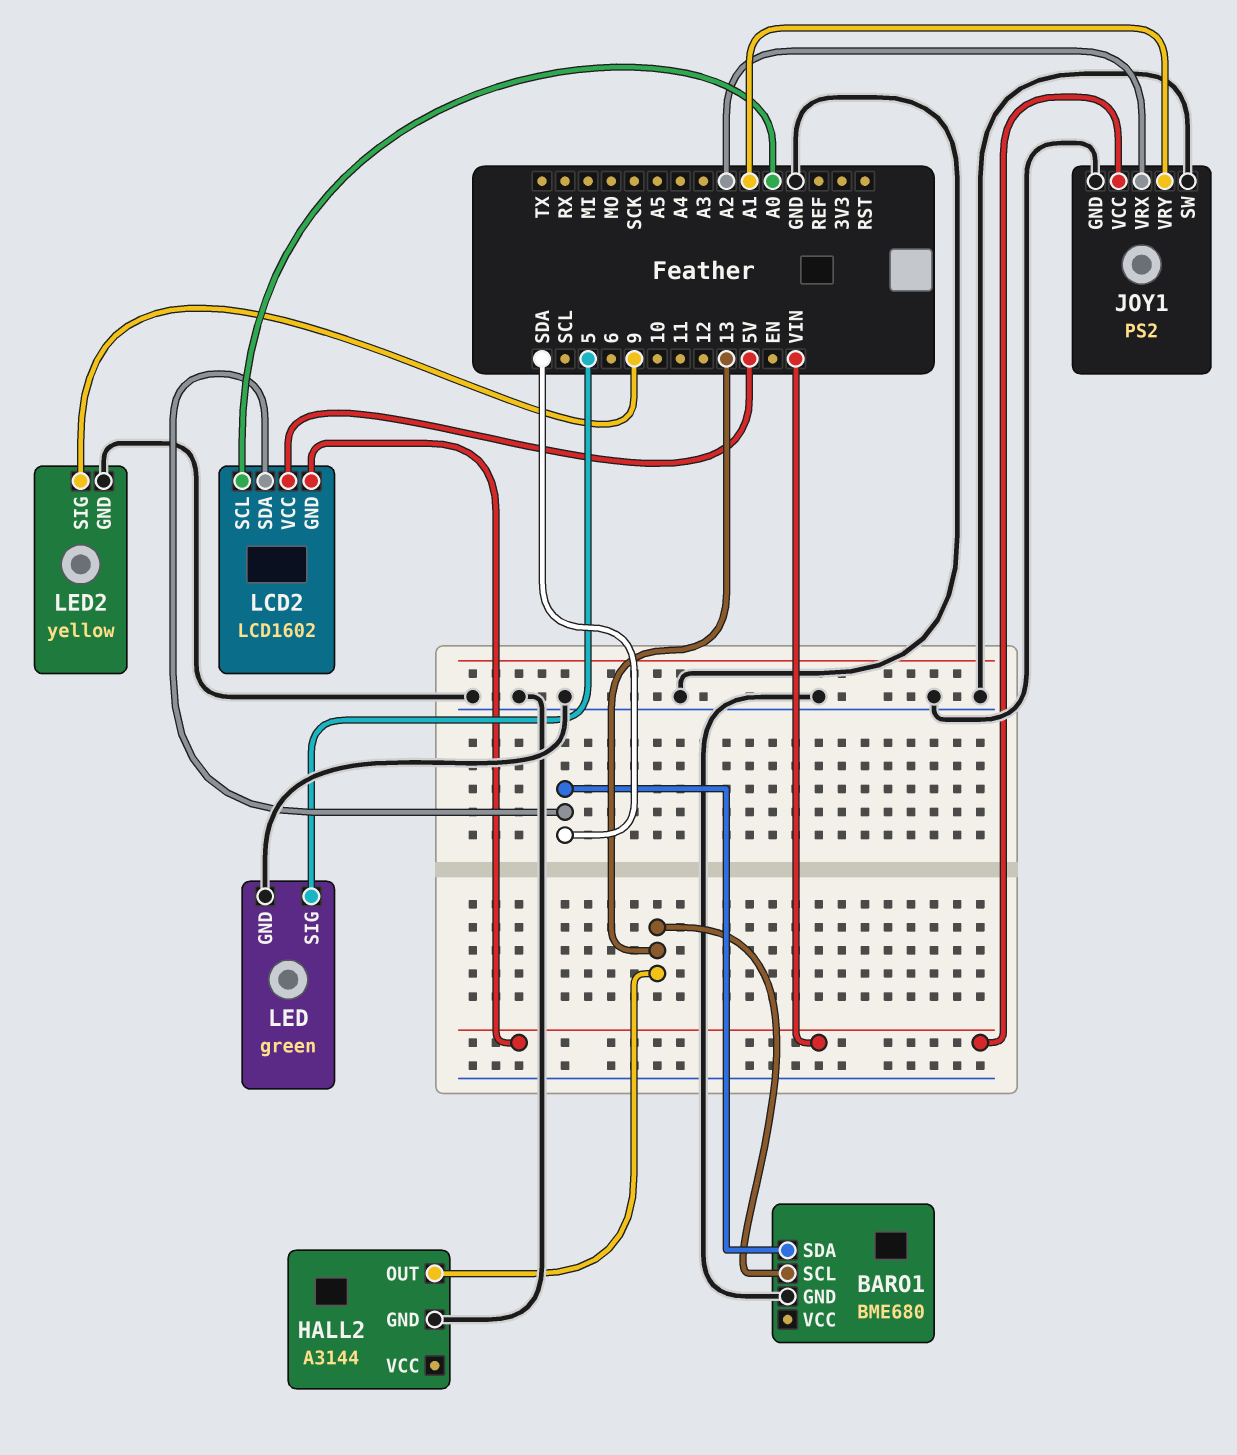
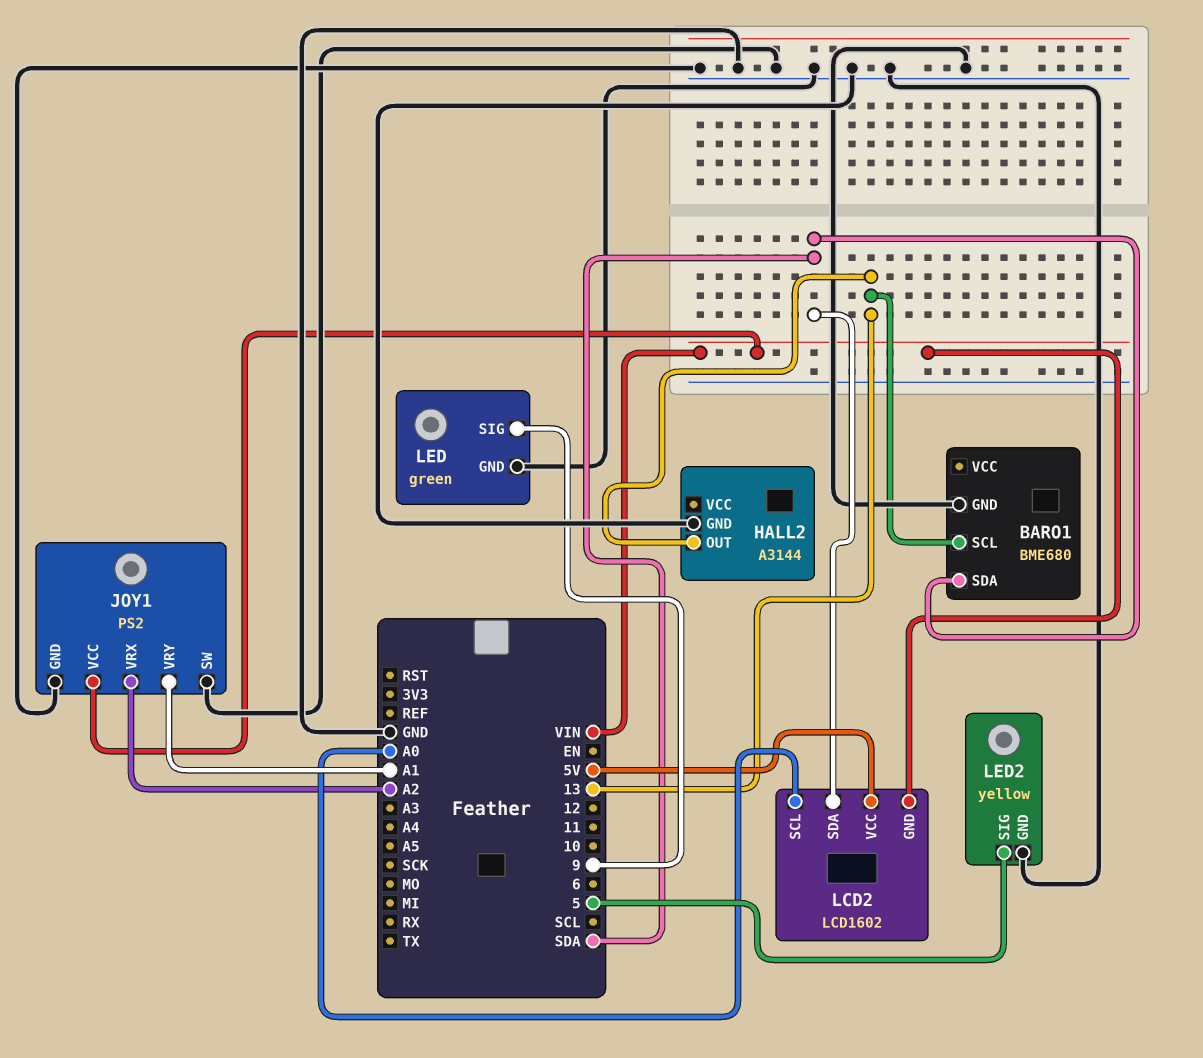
LED pin SIG: 5 -> 9
LED2 pin SIG: 9 -> 5

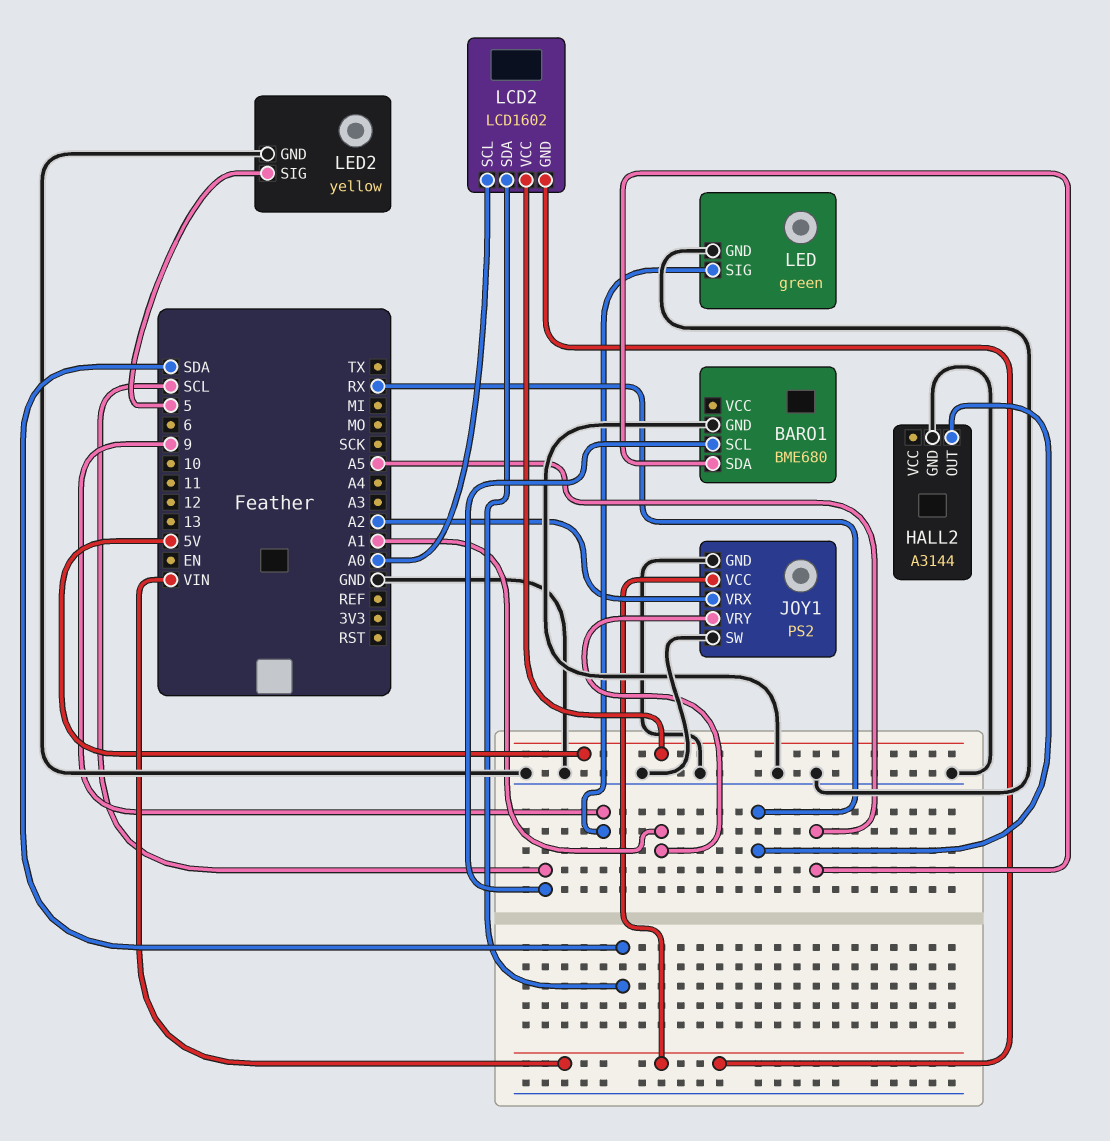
BARO1 pin SCL: 13 -> SCL
BARO1 pin SDA: SDA -> A5
HALL2 pin OUT: 13 -> RX

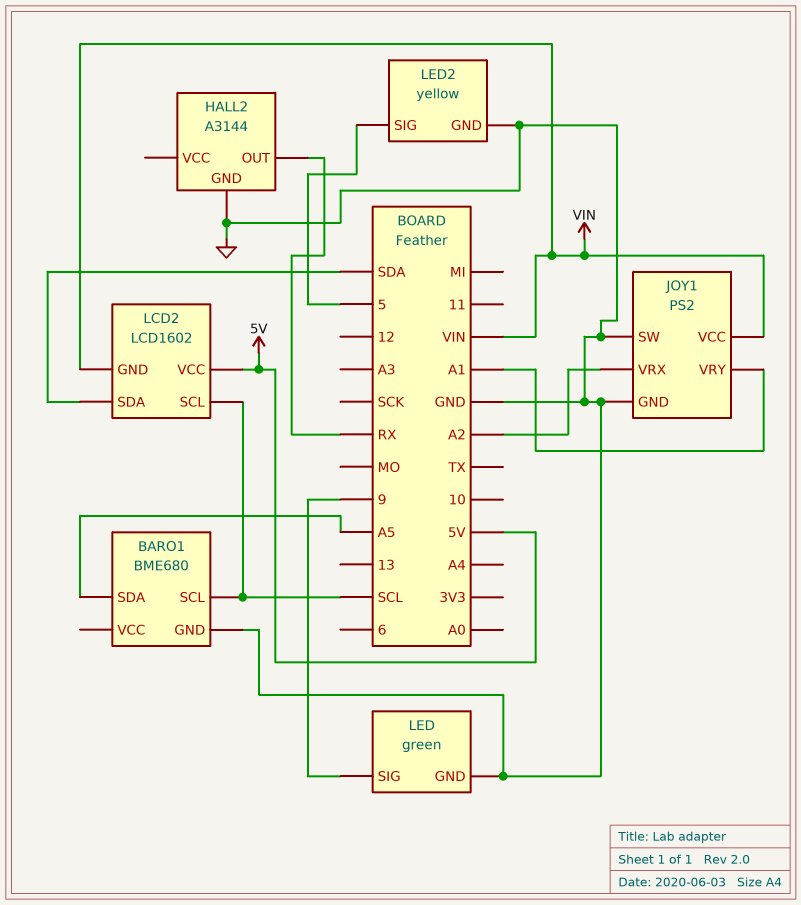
LCD2 pin SCL: A0 -> SCL

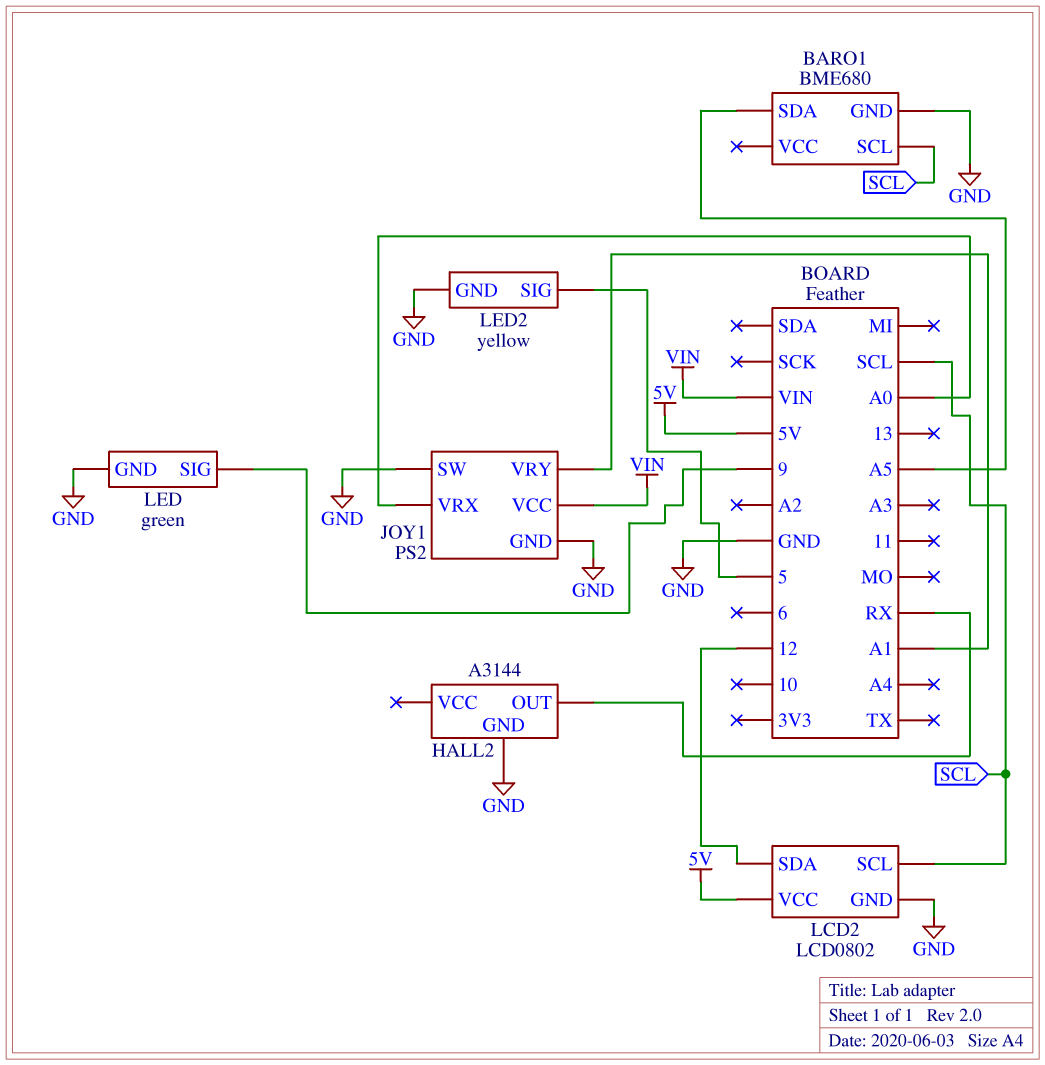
JOY1 pin VRX: A2 -> A0
LCD2: LCD1602 -> LCD0802
LCD2 pin GND: VIN -> GND
LCD2 pin SDA: SDA -> 12

